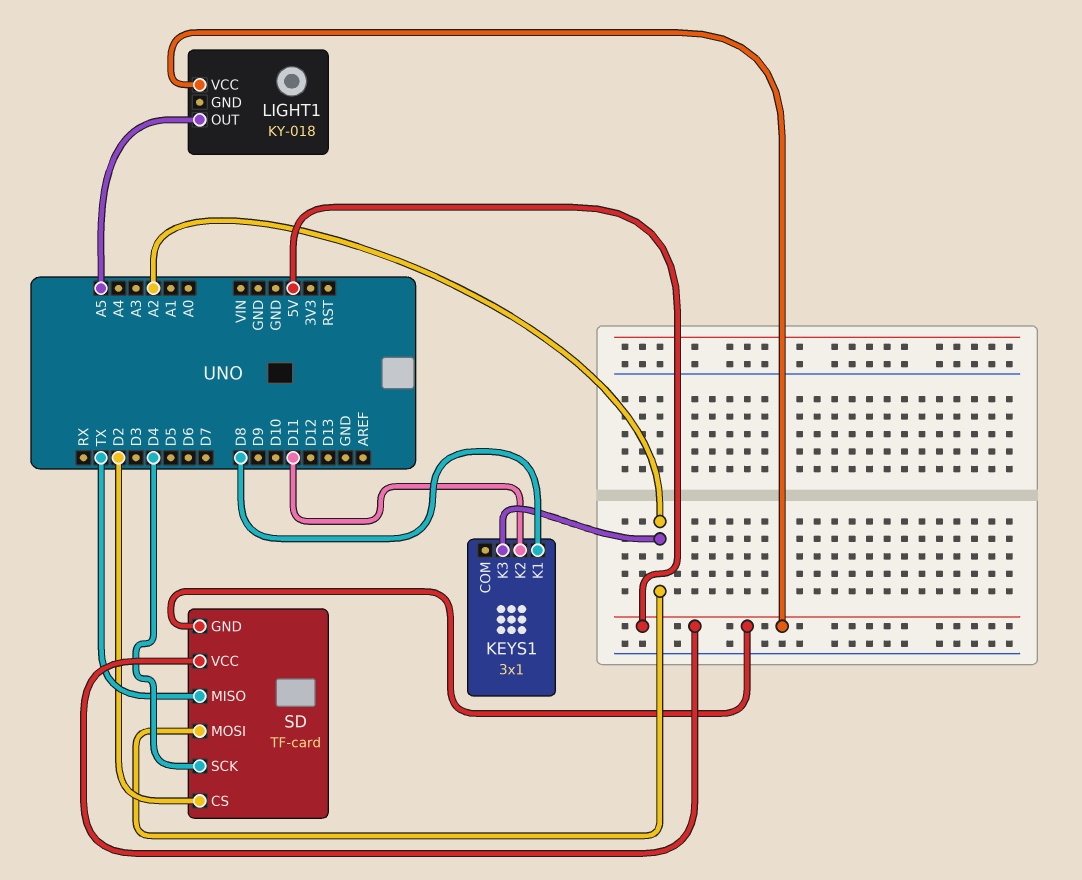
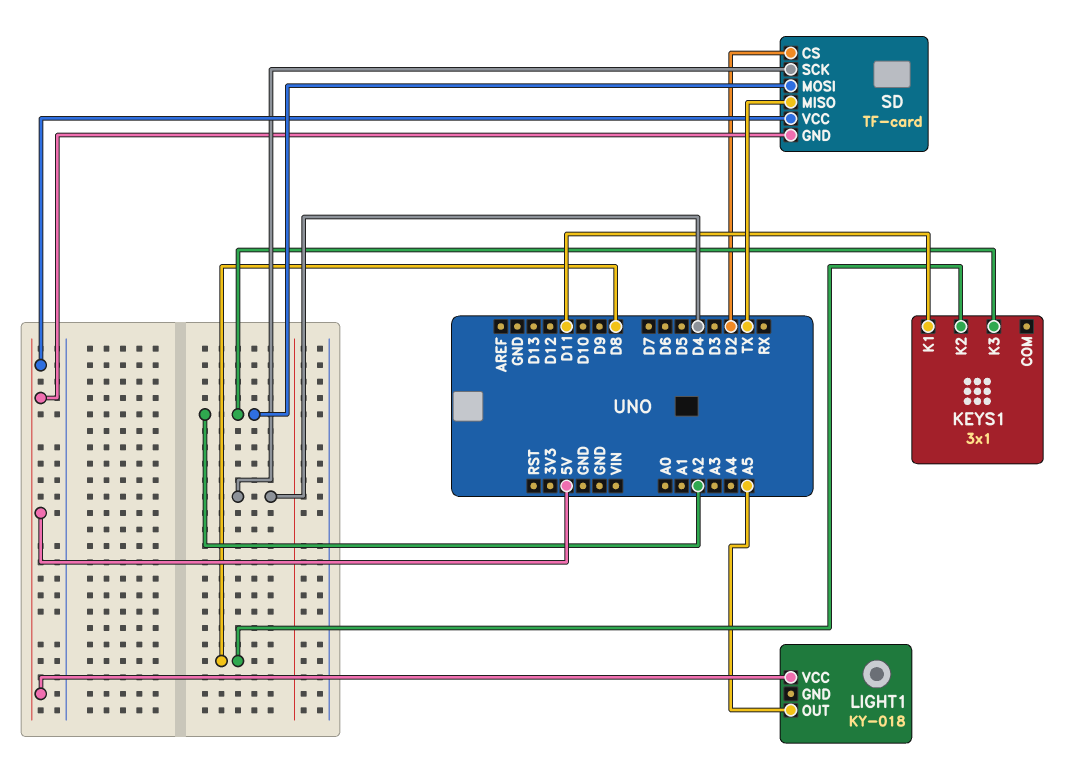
KEYS1 pin K1: D8 -> D11
KEYS1 pin K2: D11 -> D8

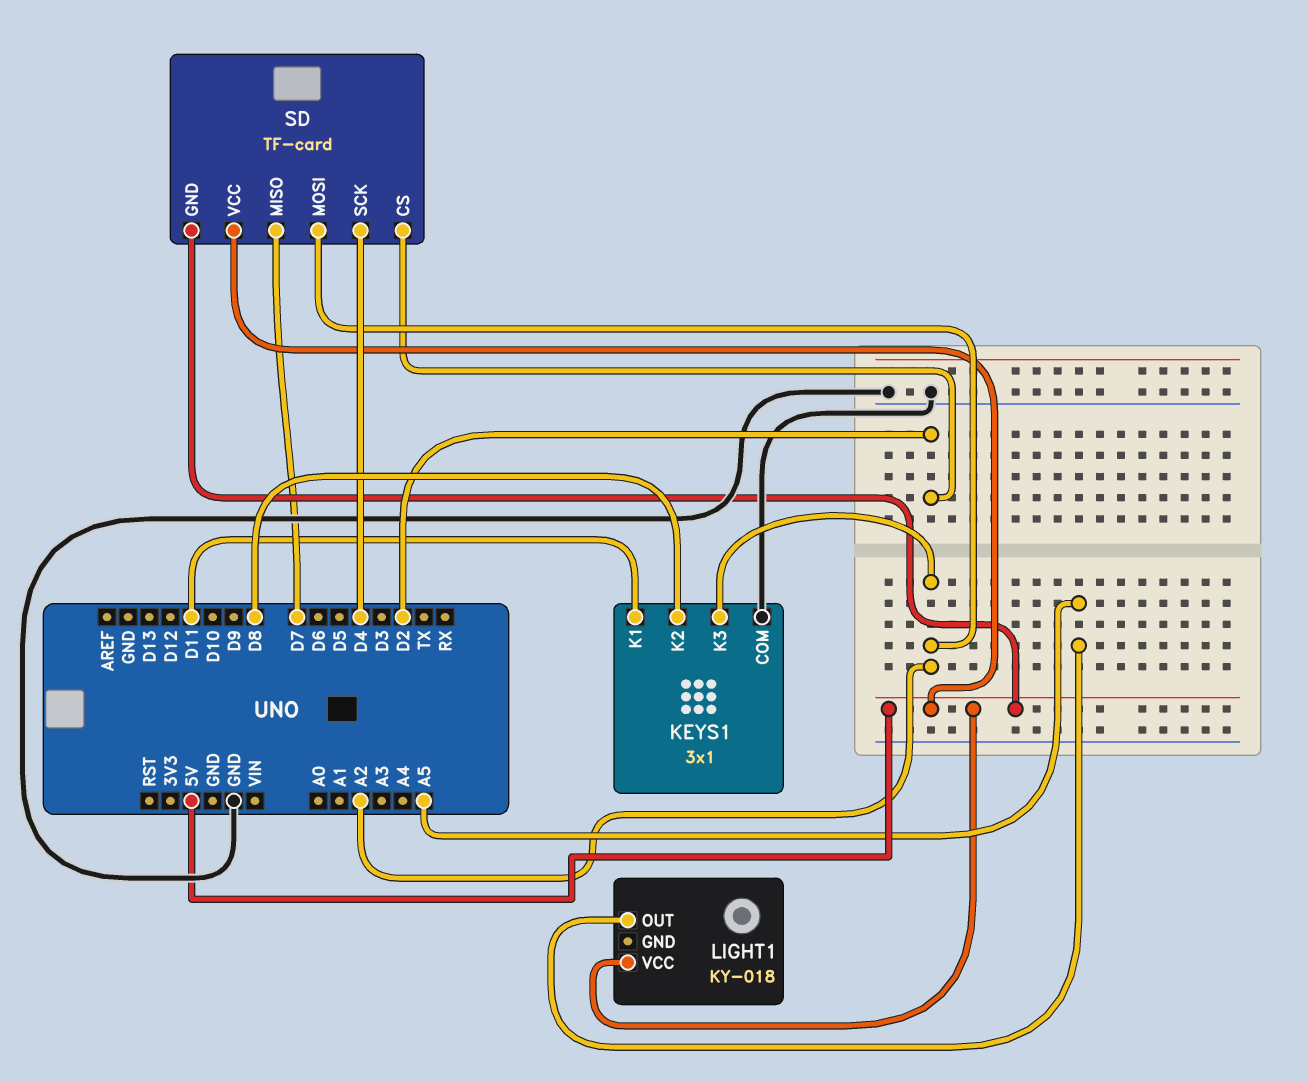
KEYS1 pin COM: none -> GND
SD pin MISO: TX -> D7

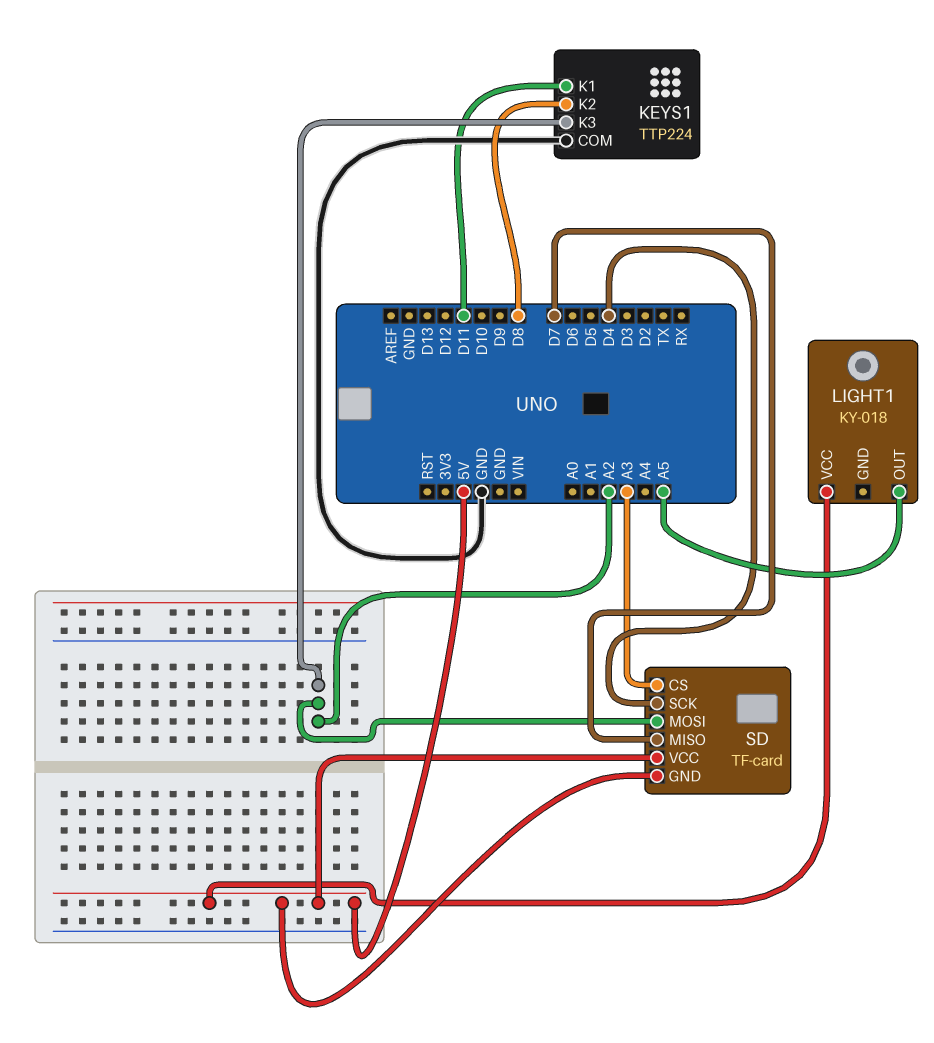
KEYS1: 3x1 -> TTP224
SD pin CS: D2 -> A3

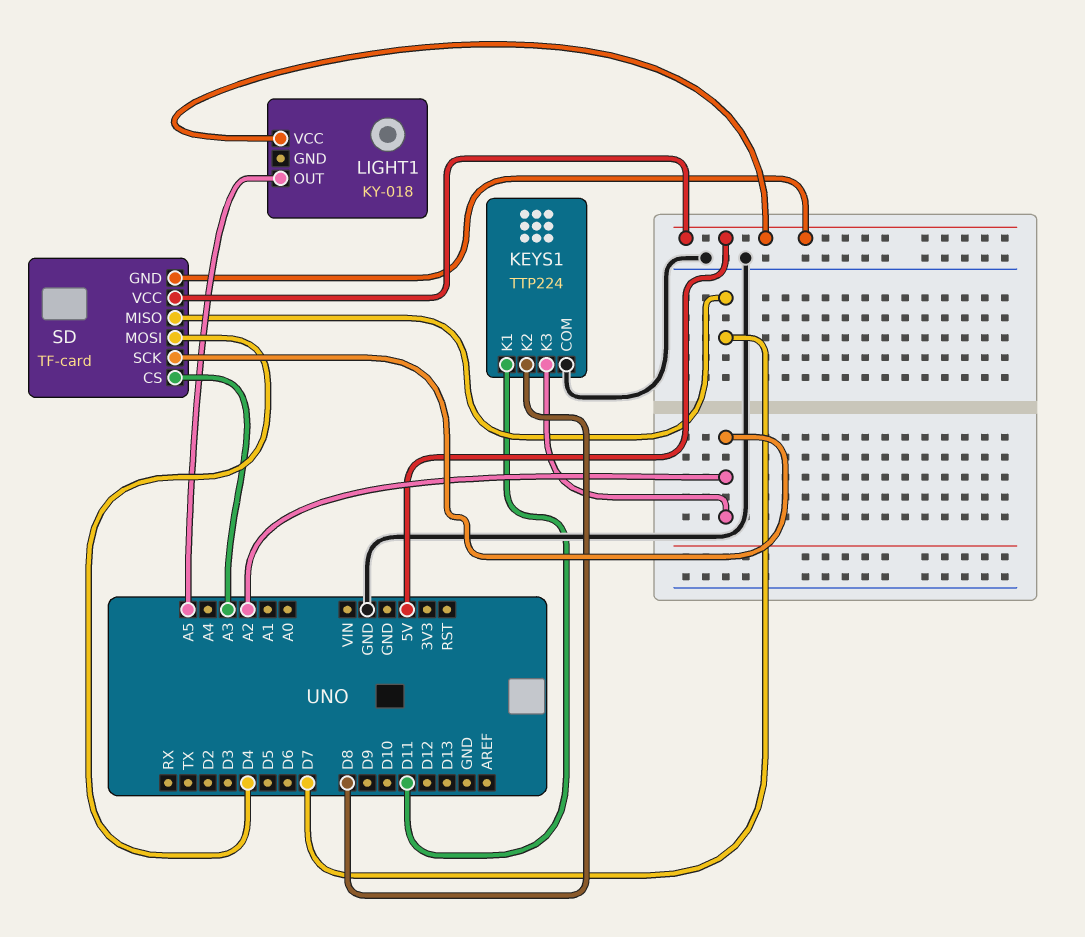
SD pin MOSI: A2 -> D4
SD pin SCK: D4 -> A2

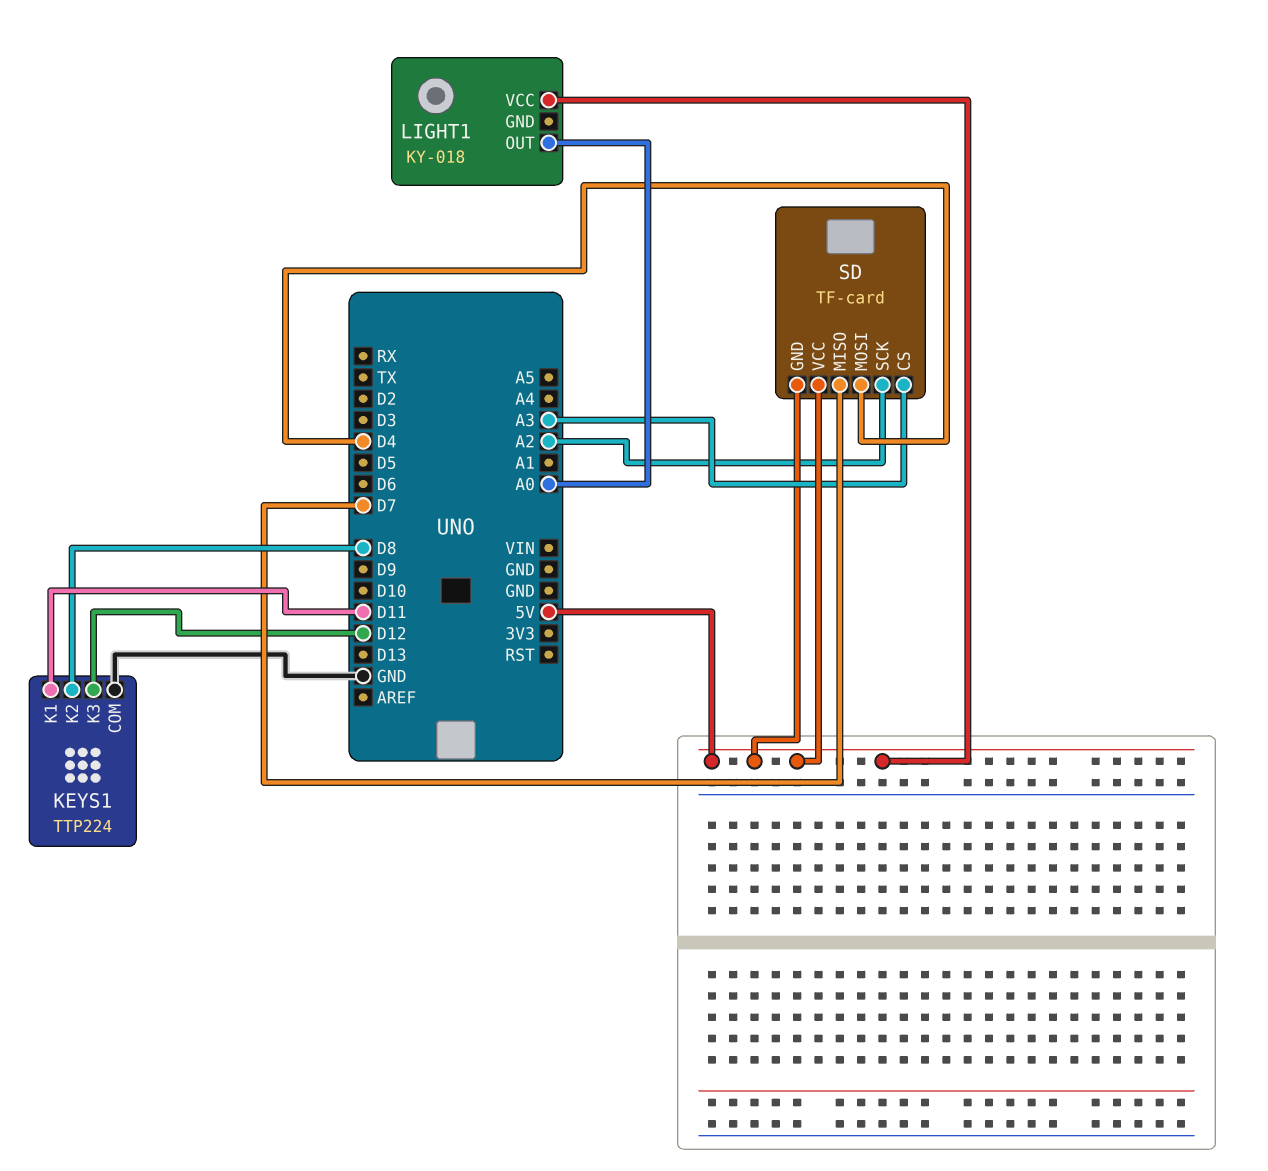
KEYS1 pin K3: A2 -> D12
LIGHT1 pin OUT: A5 -> A0

